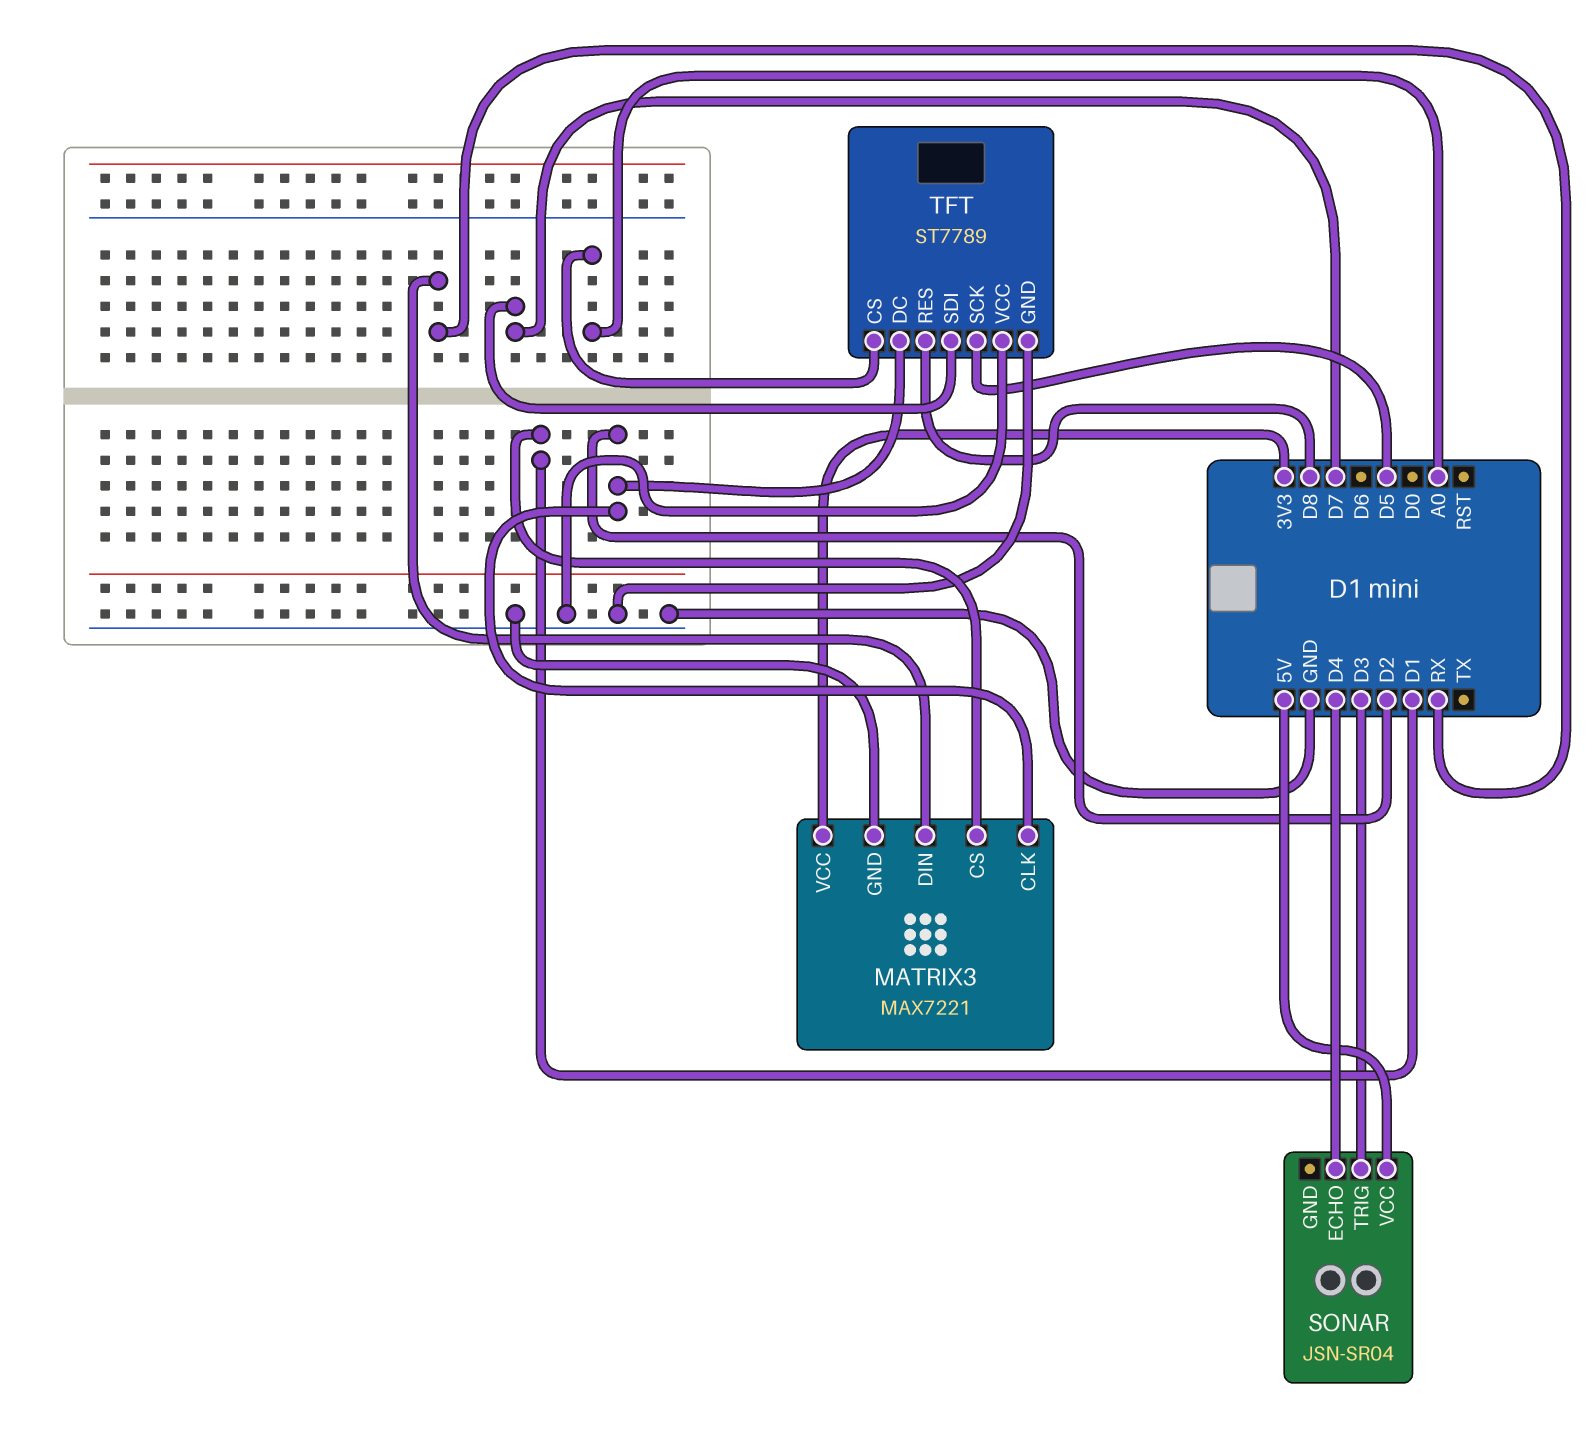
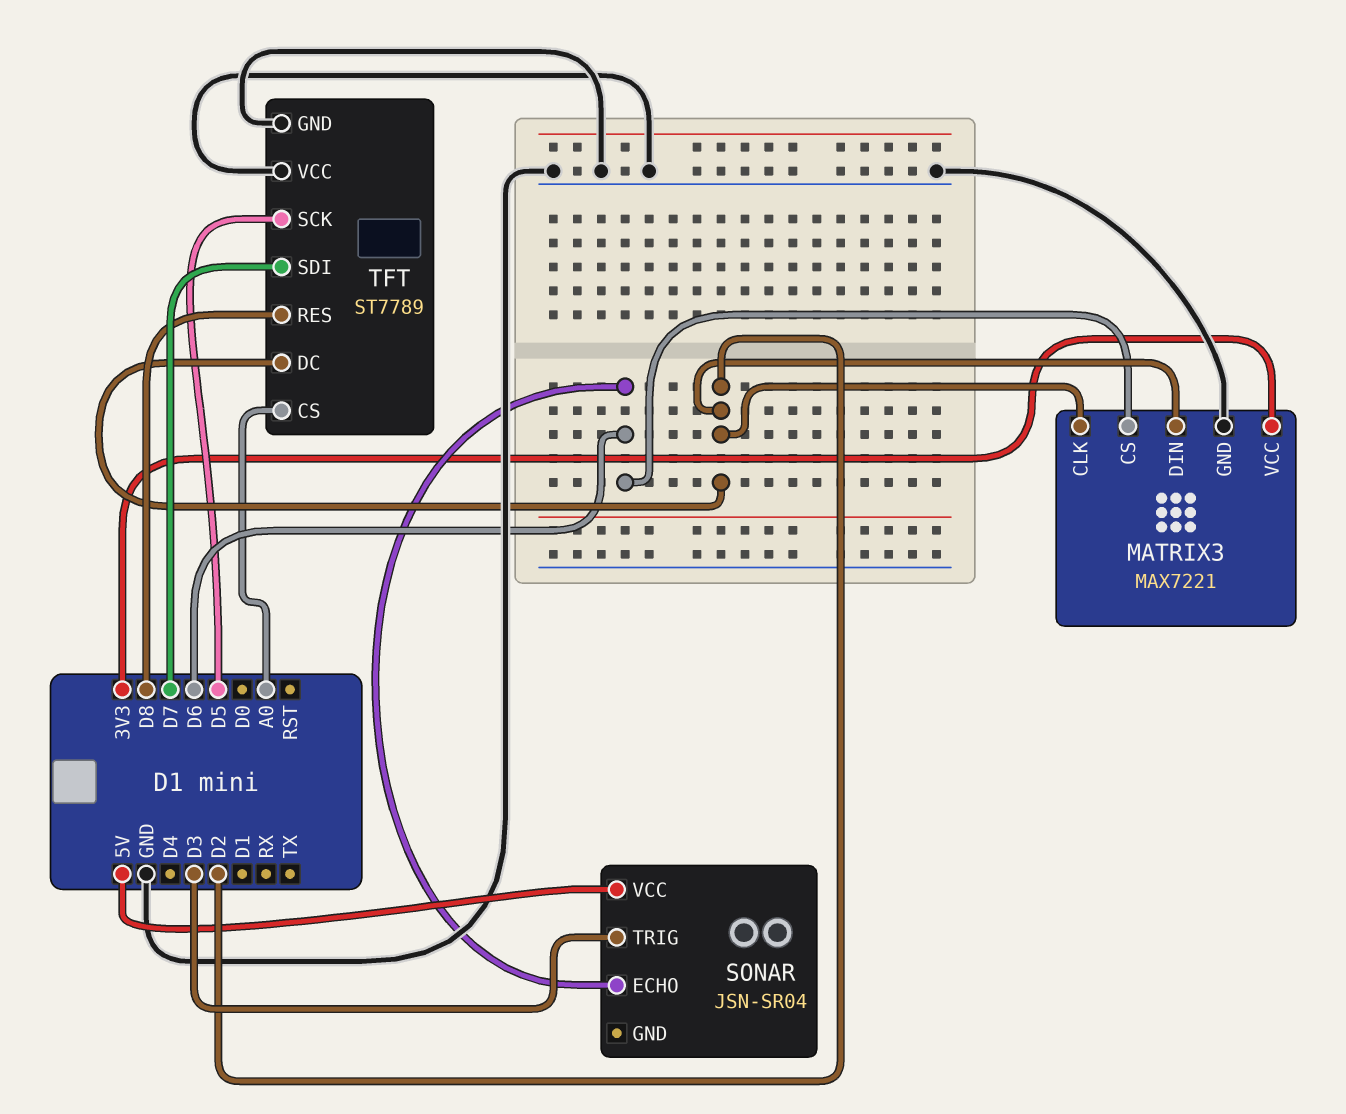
MATRIX3 pin CS: D1 -> D6
MATRIX3 pin DIN: RX -> D2
SONAR pin ECHO: D4 -> D6

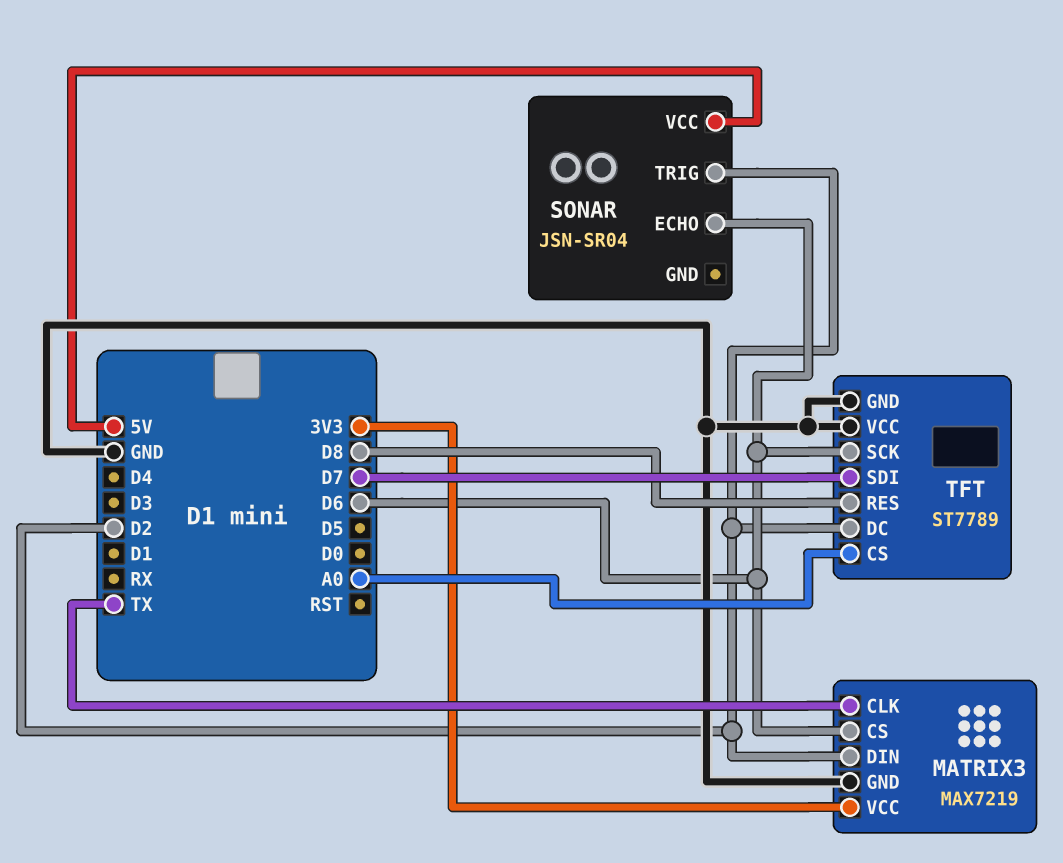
MATRIX3: MAX7221 -> MAX7219
MATRIX3 pin CLK: D2 -> TX
SONAR pin TRIG: D3 -> D2
TFT pin SCK: D5 -> D6

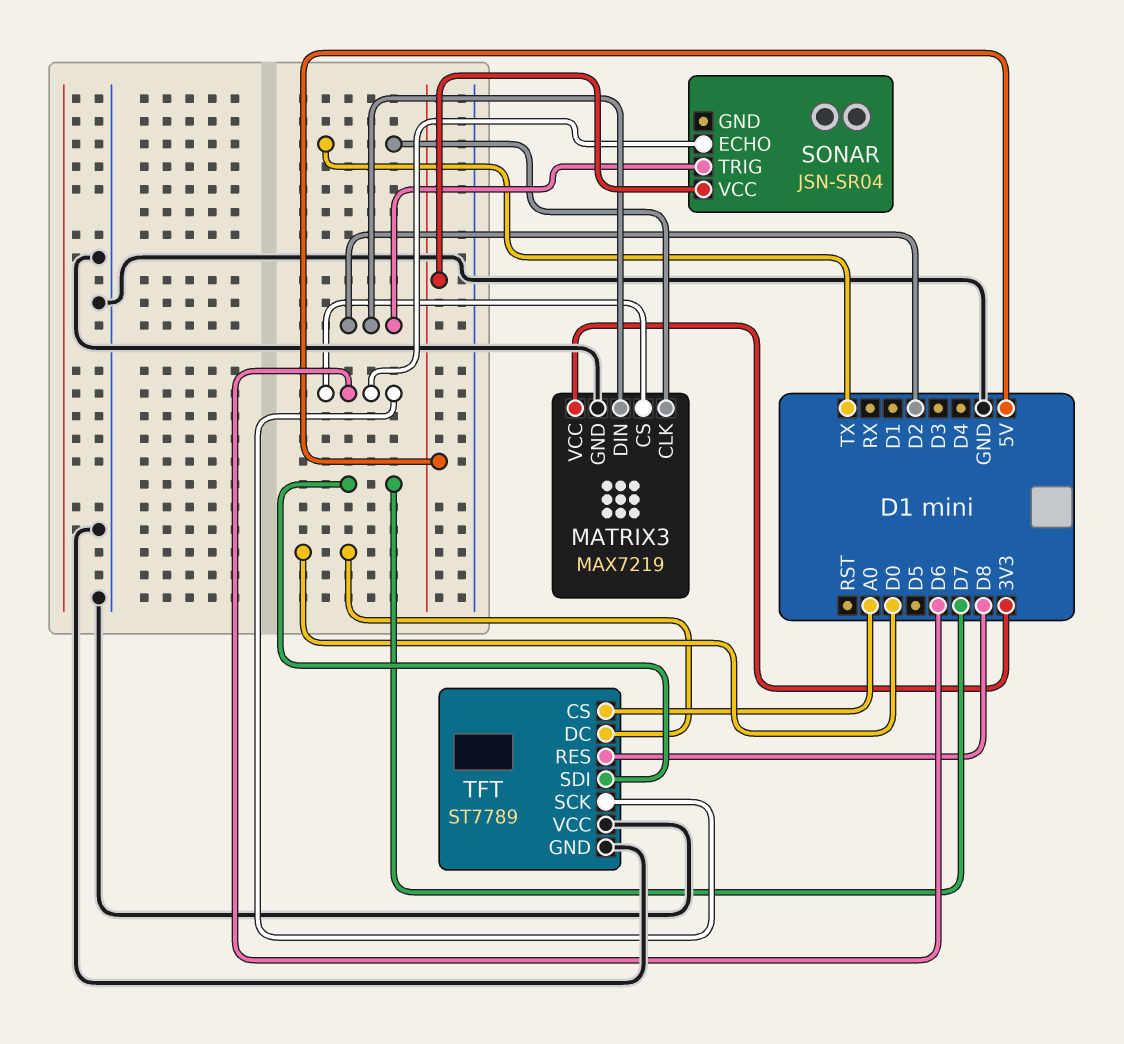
TFT pin DC: D2 -> D0

